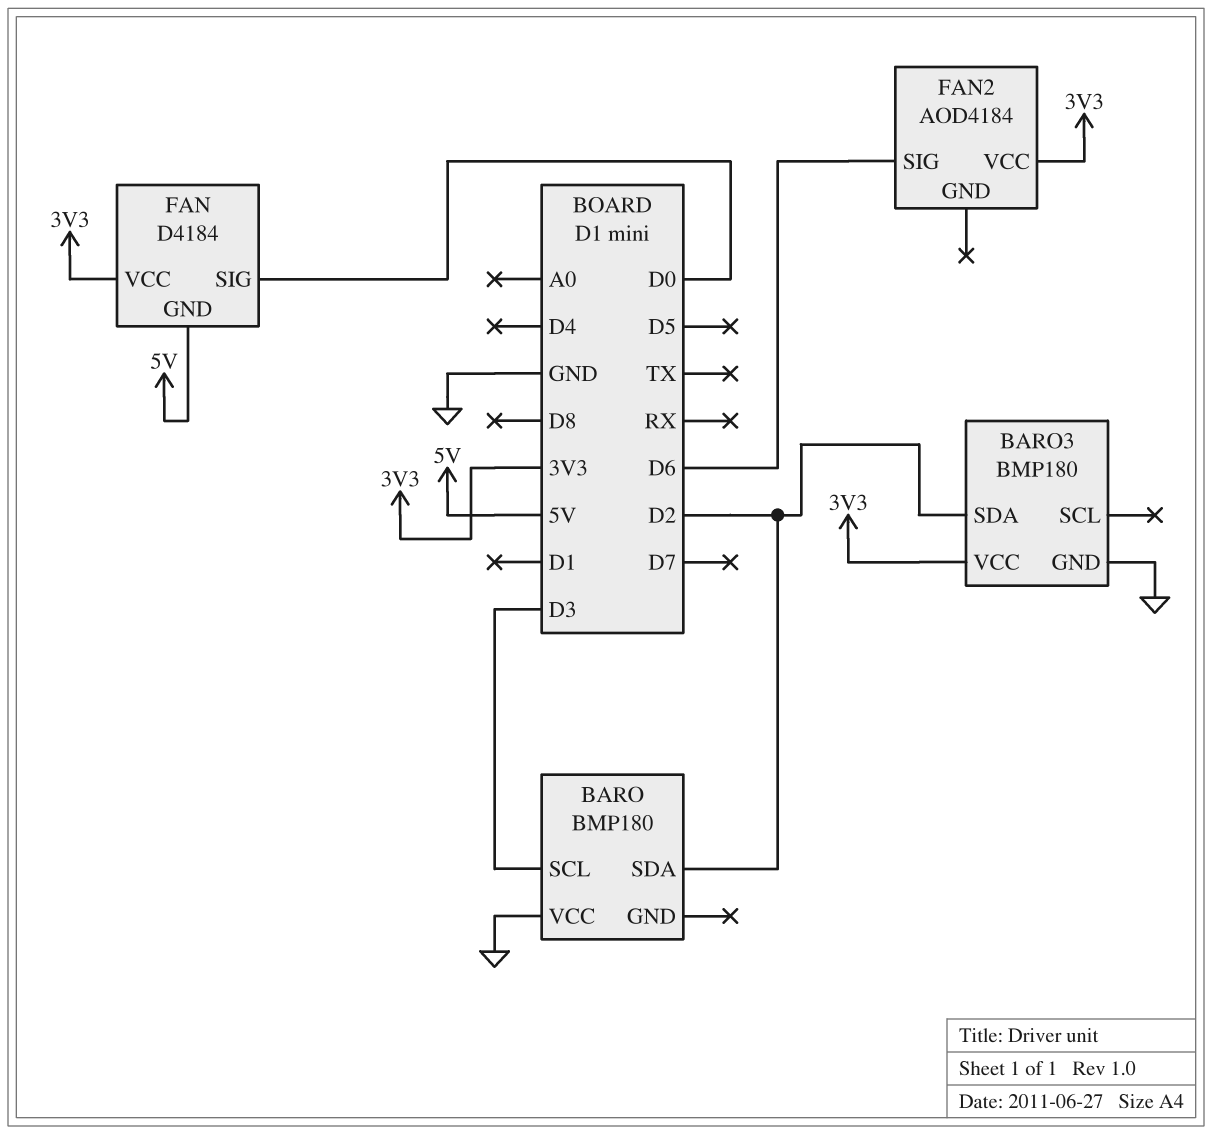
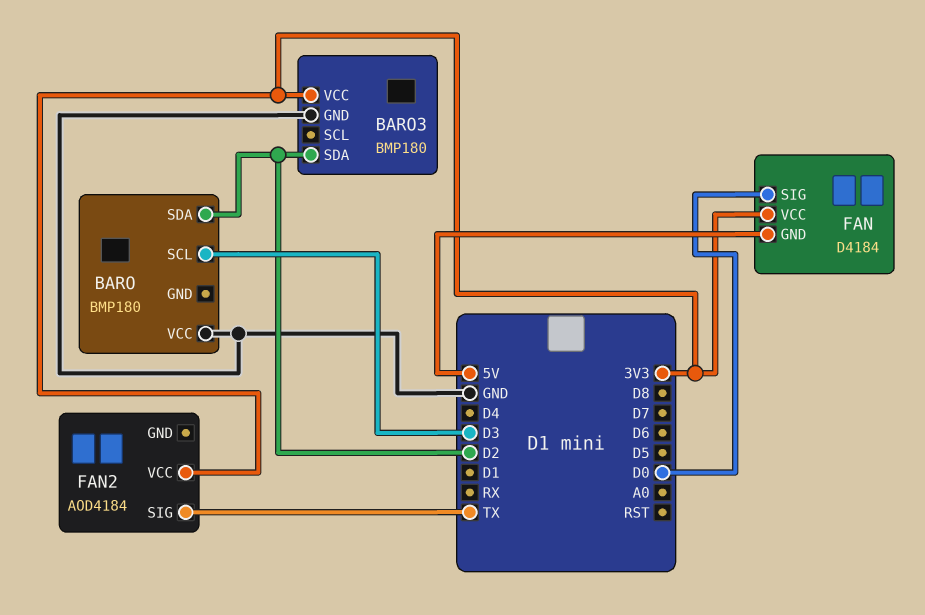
FAN2 pin SIG: D6 -> TX

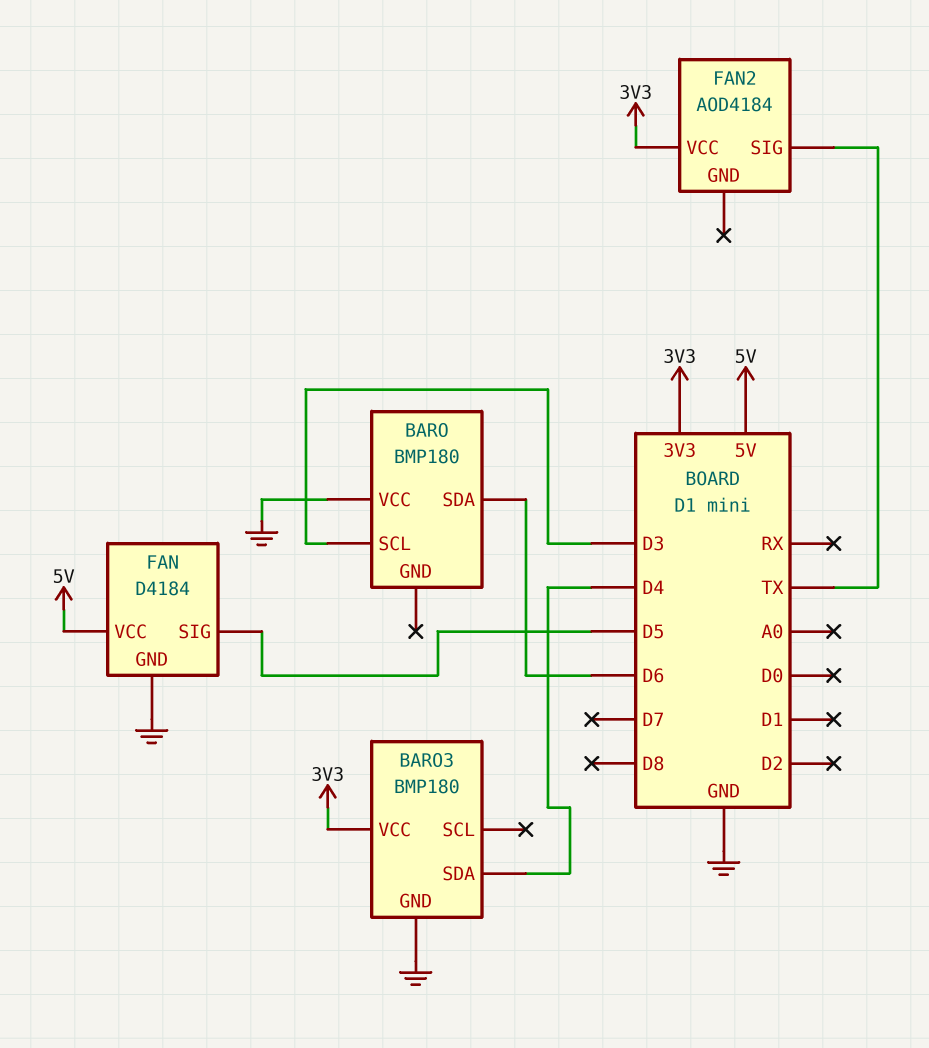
BARO pin SDA: D2 -> D6
BARO3 pin SDA: D2 -> D4
FAN pin GND: 5V -> GND
FAN pin SIG: D0 -> D5
FAN pin VCC: 3V3 -> 5V

